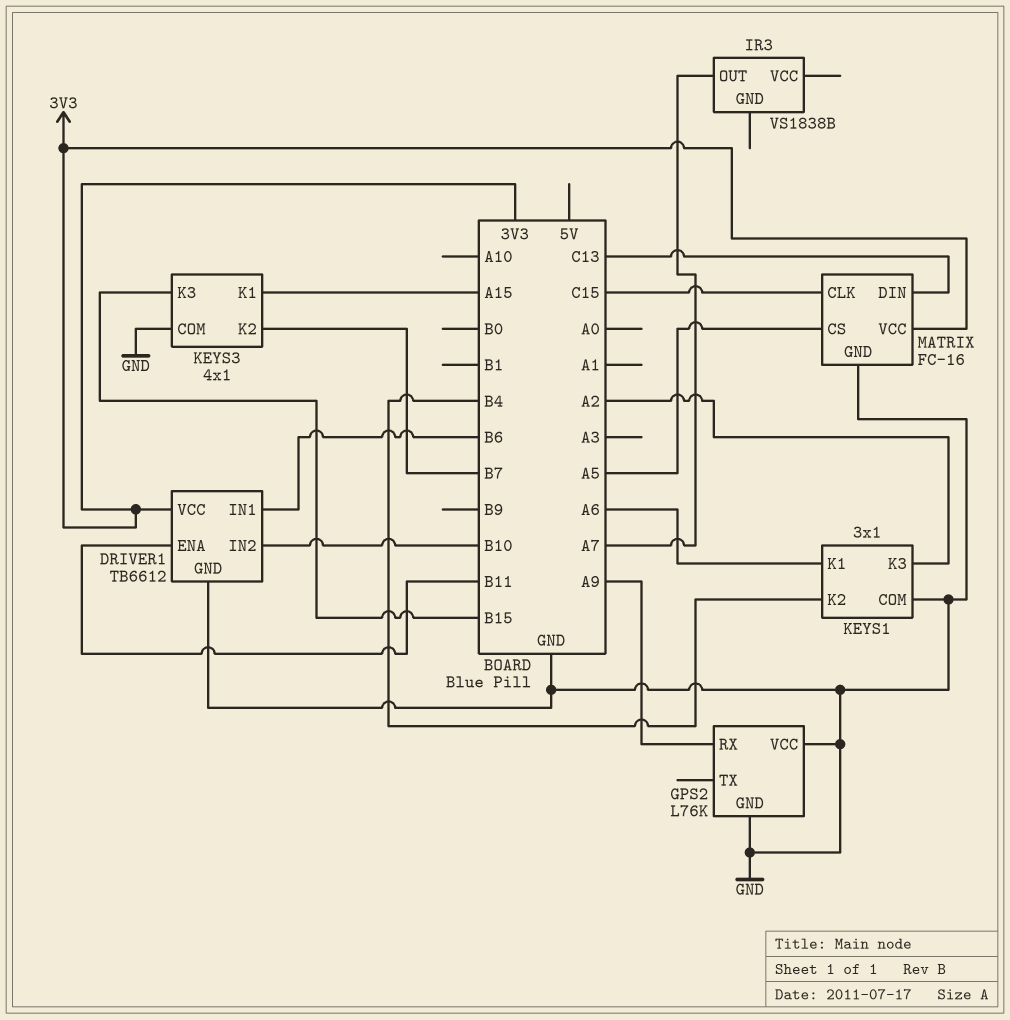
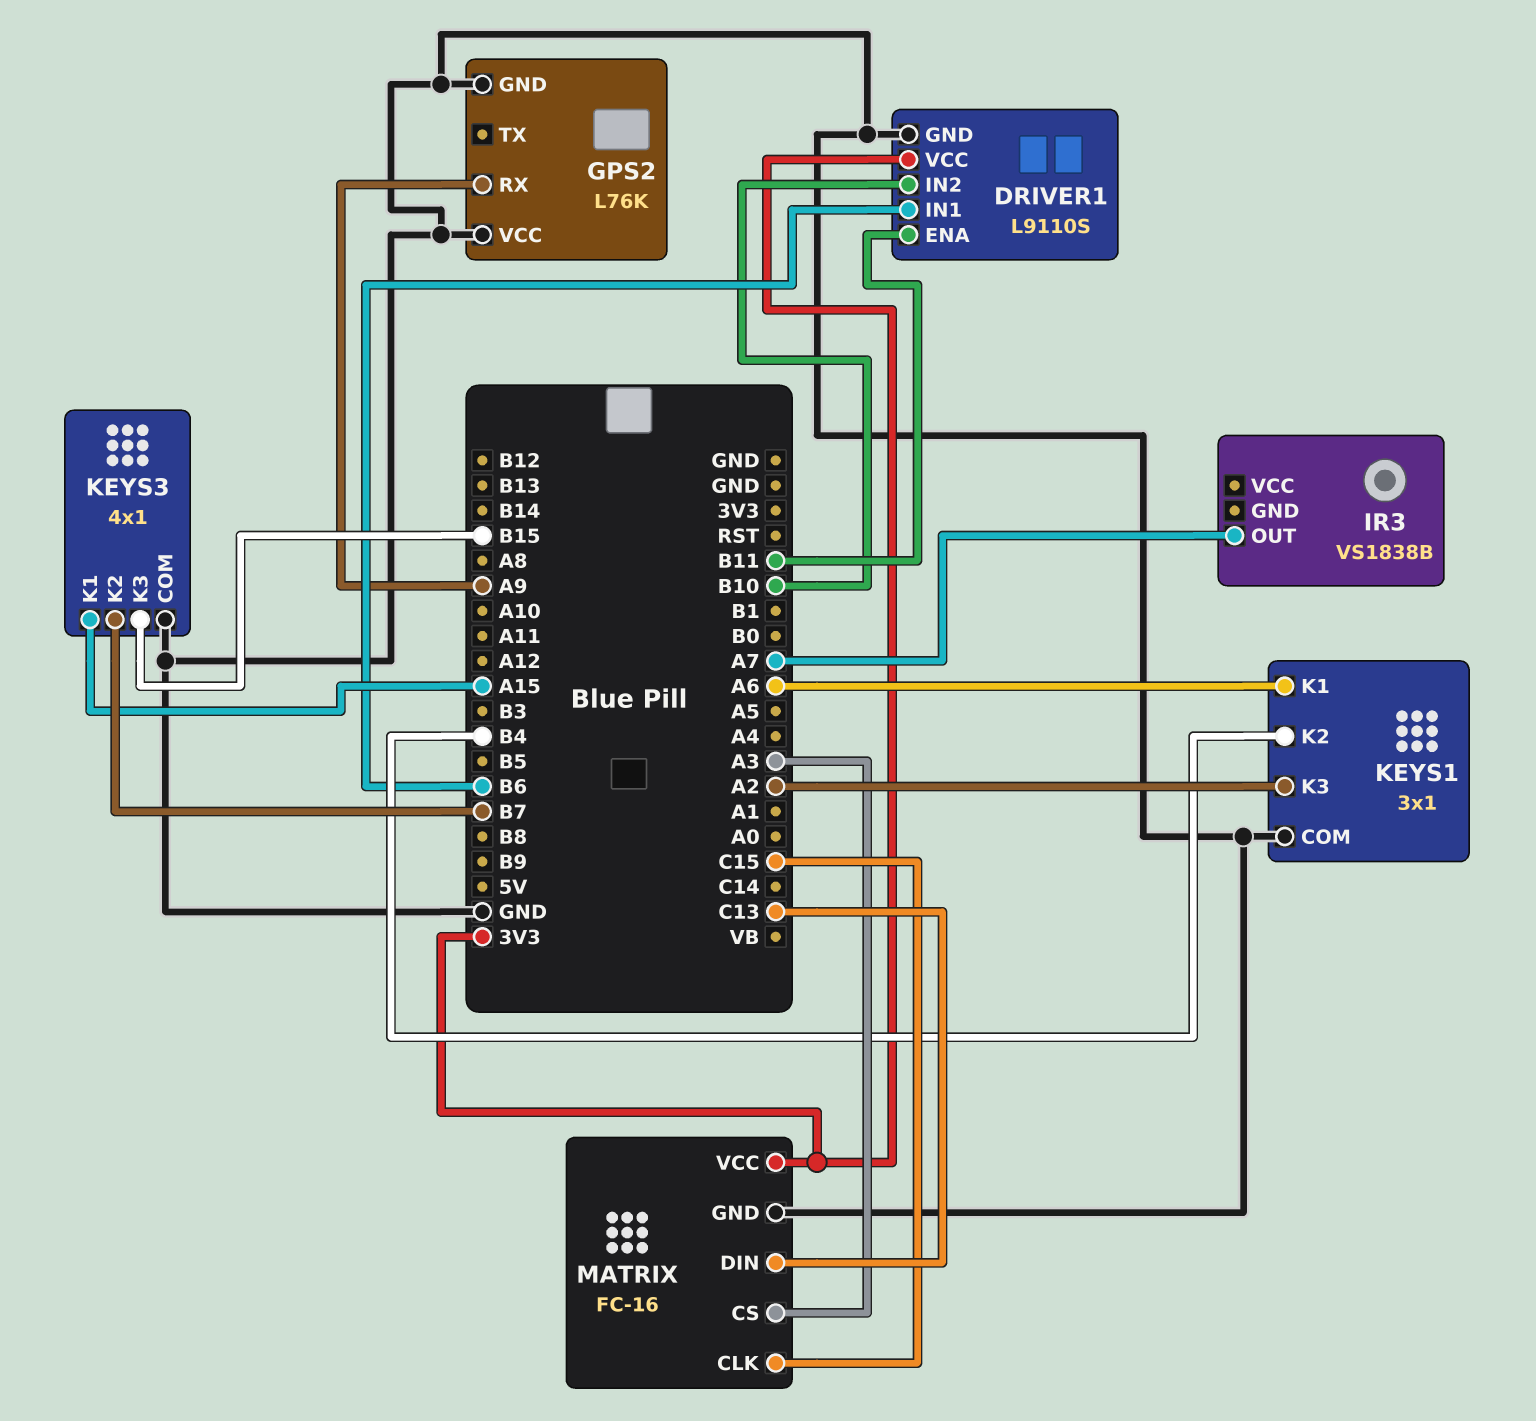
DRIVER1: TB6612 -> L9110S
MATRIX pin CS: A5 -> A3

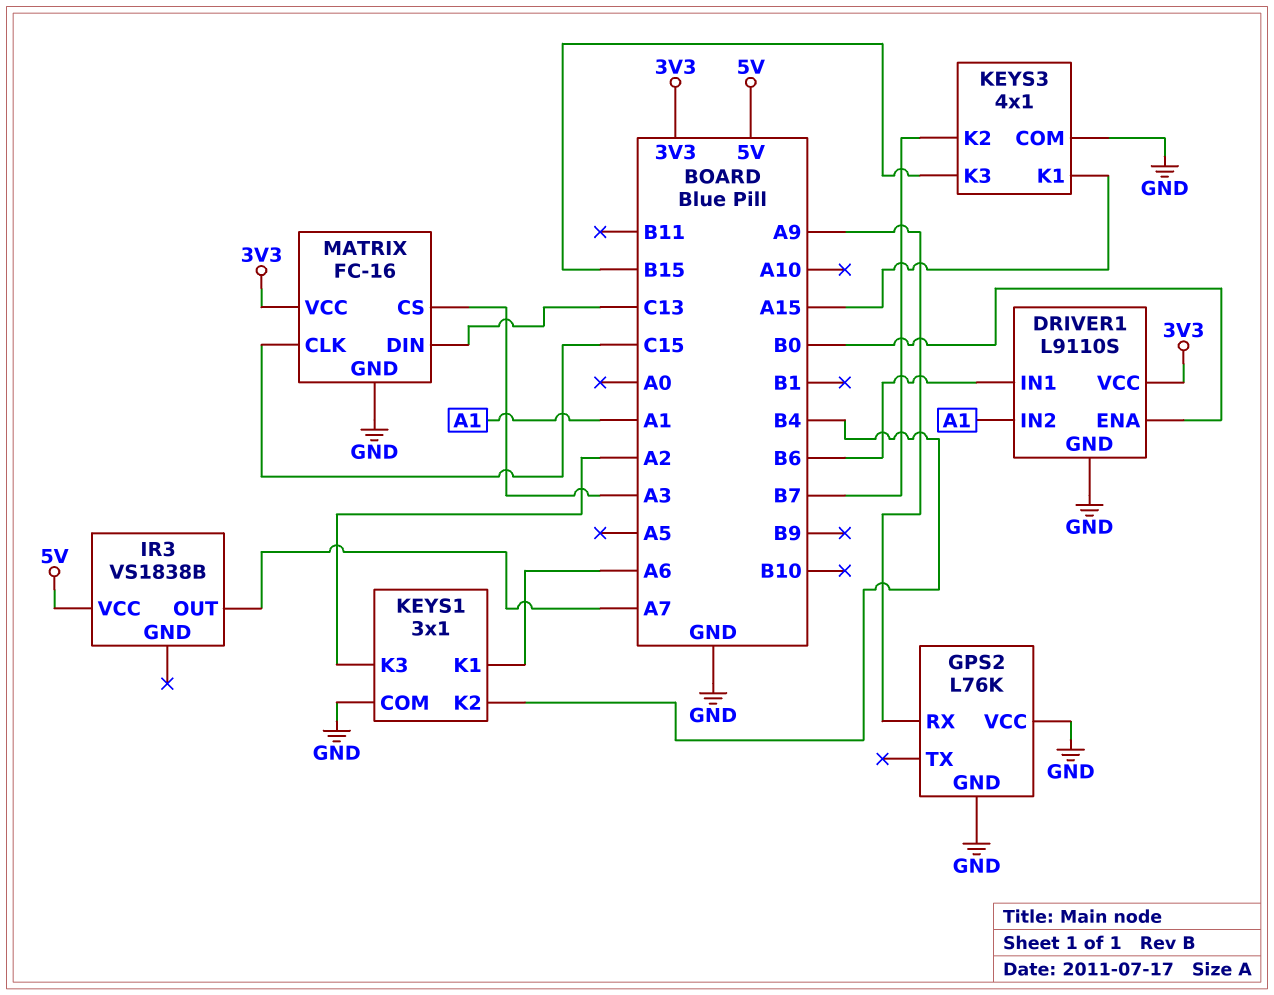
DRIVER1 pin ENA: B11 -> B0
DRIVER1 pin IN2: B10 -> A1
IR3 pin VCC: none -> 5V

